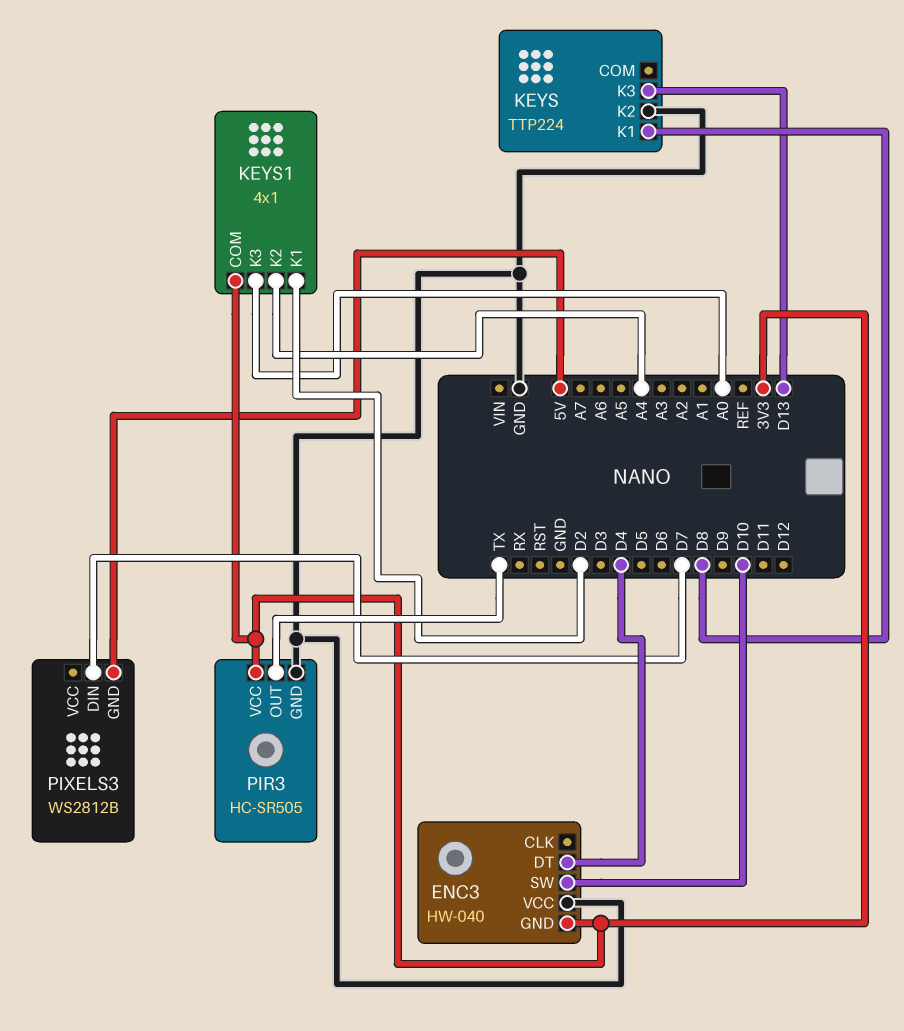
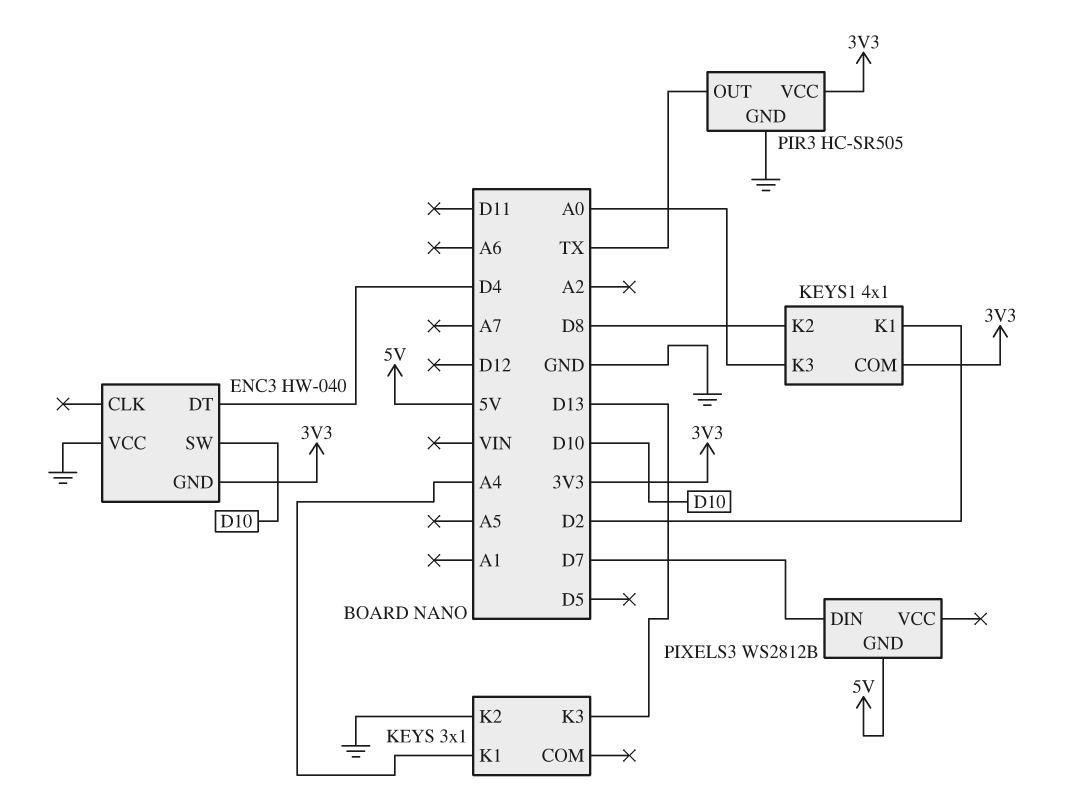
KEYS: TTP224 -> 3x1
KEYS pin K1: D8 -> A4
KEYS1 pin K2: A4 -> D8

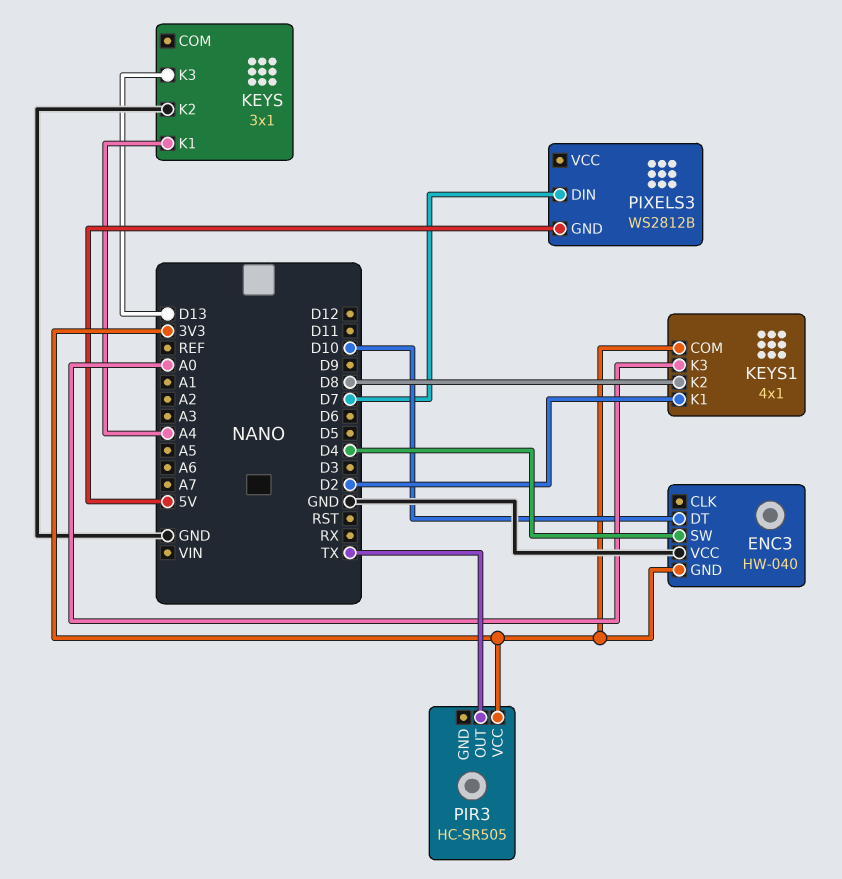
ENC3 pin DT: D4 -> D10
ENC3 pin SW: D10 -> D4
PIR3 pin GND: GND -> none

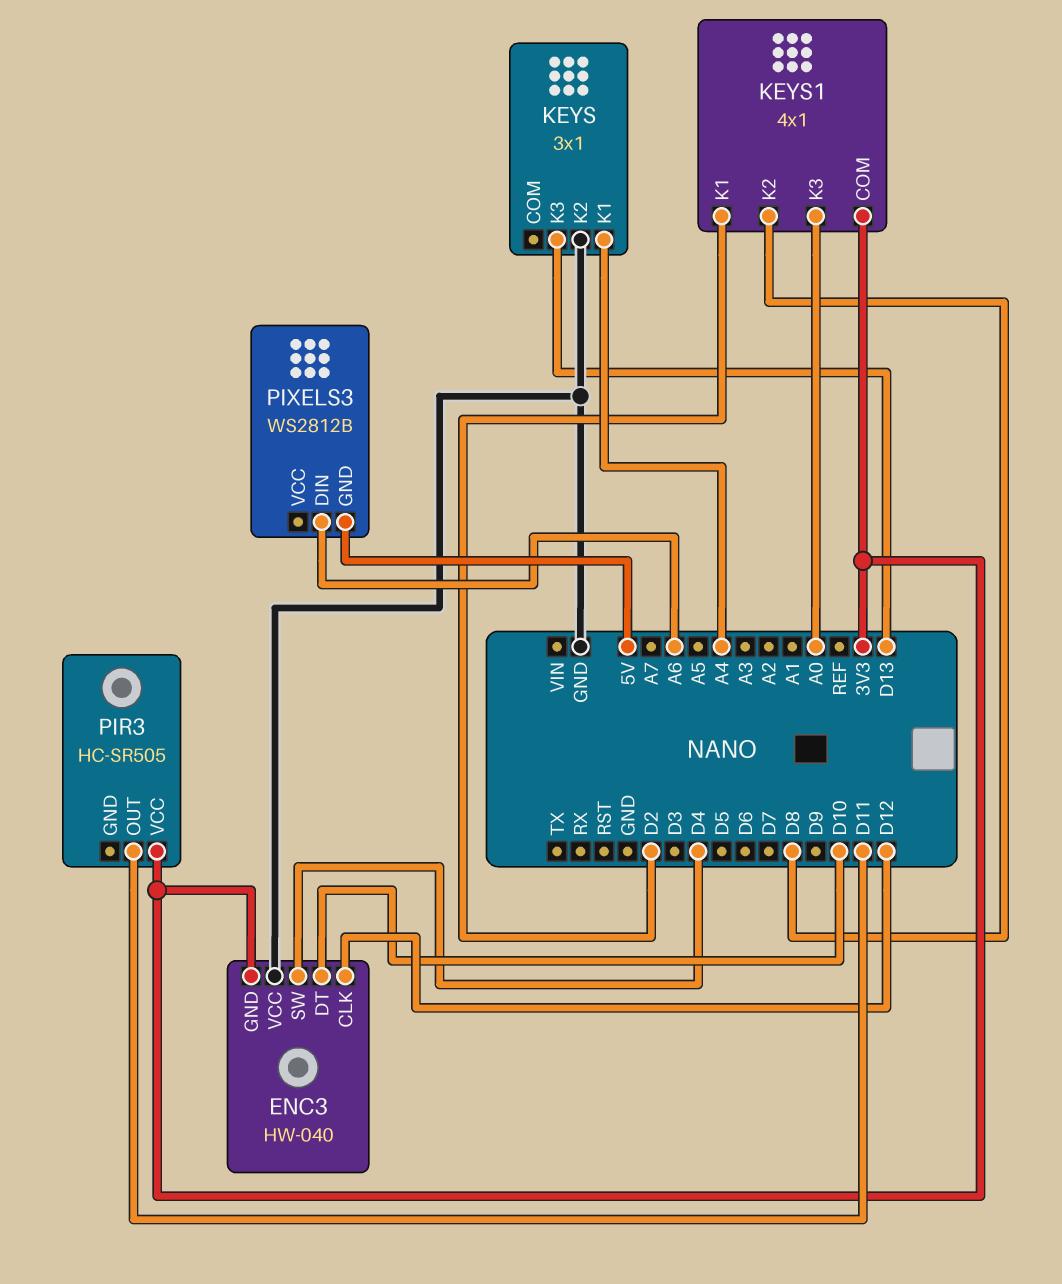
ENC3 pin CLK: none -> D12
PIR3 pin OUT: TX -> D11
PIXELS3 pin DIN: D7 -> A6

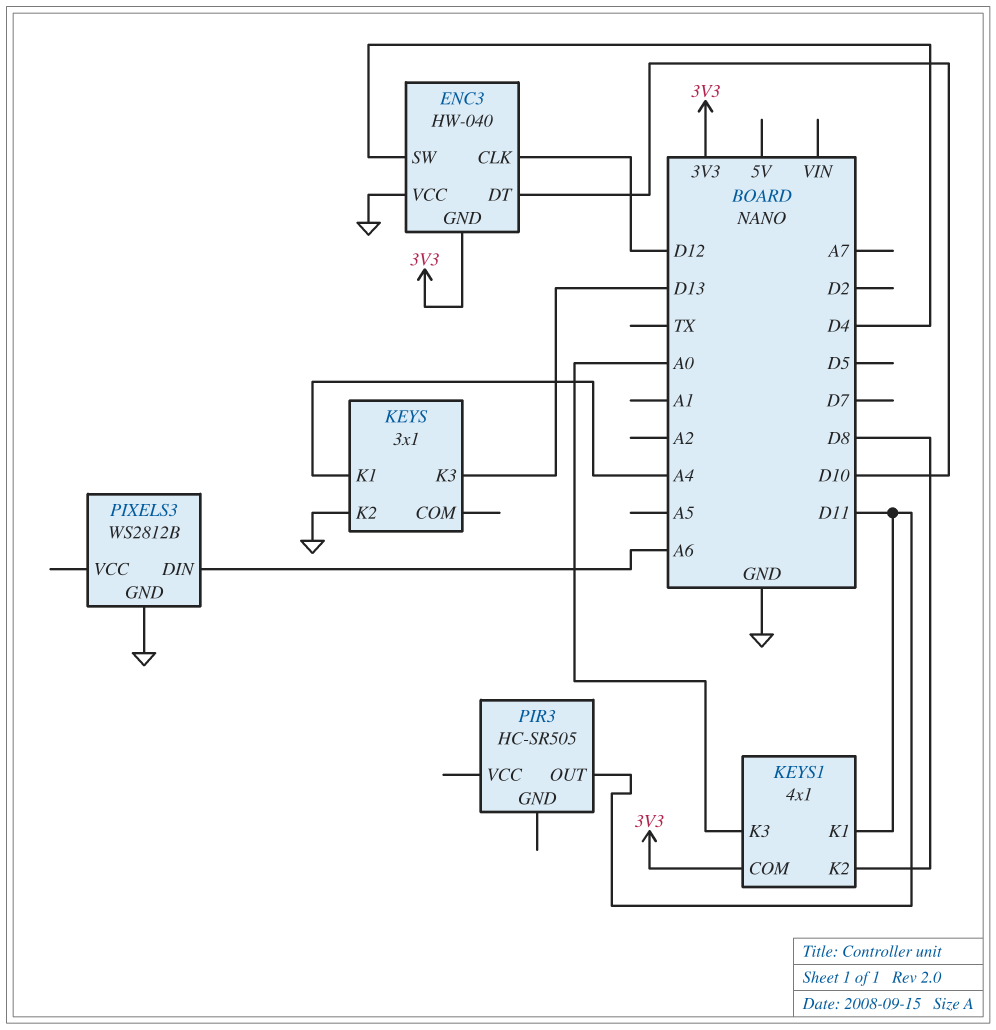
KEYS1 pin K1: D2 -> D11
PIR3 pin VCC: 3V3 -> none
PIXELS3 pin GND: 5V -> GND

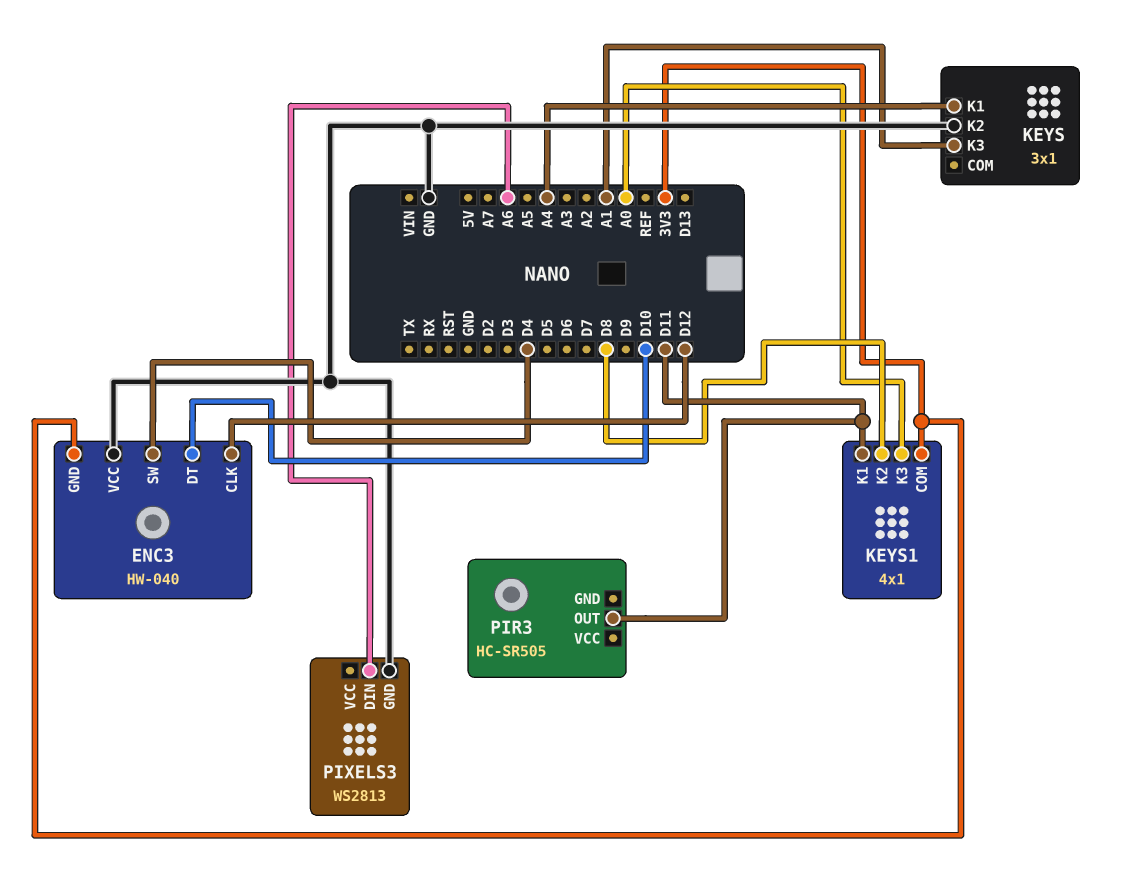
KEYS pin K3: D13 -> A1
PIXELS3: WS2812B -> WS2813

